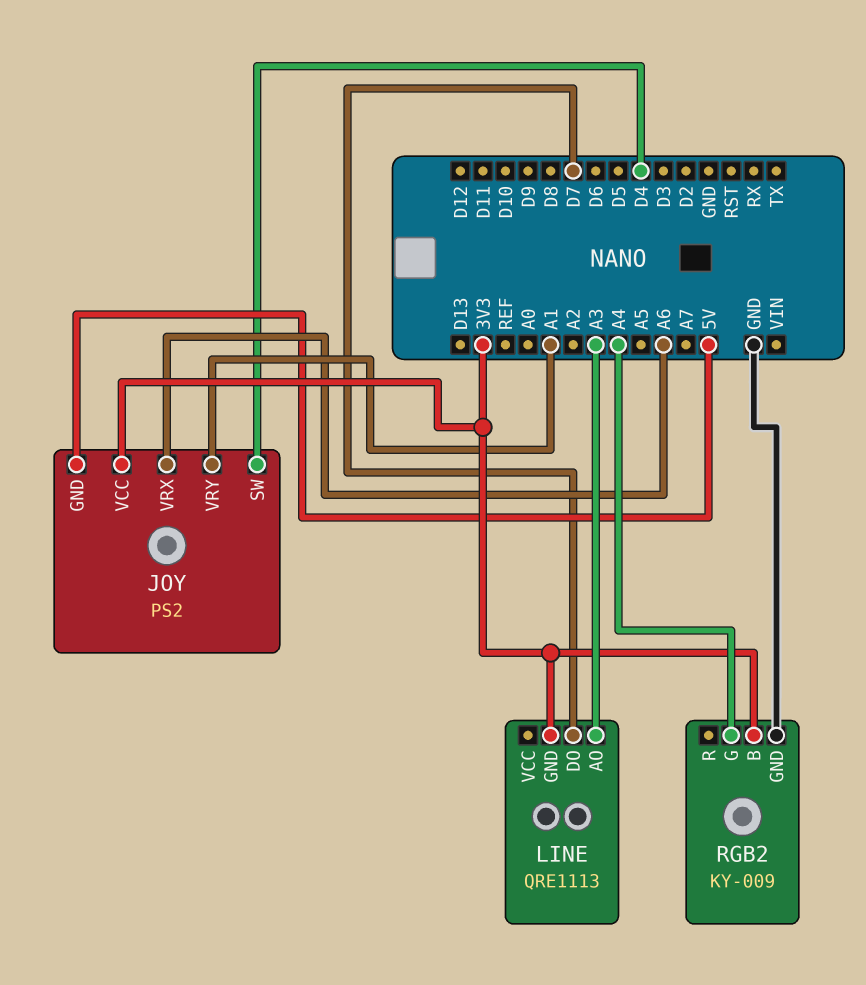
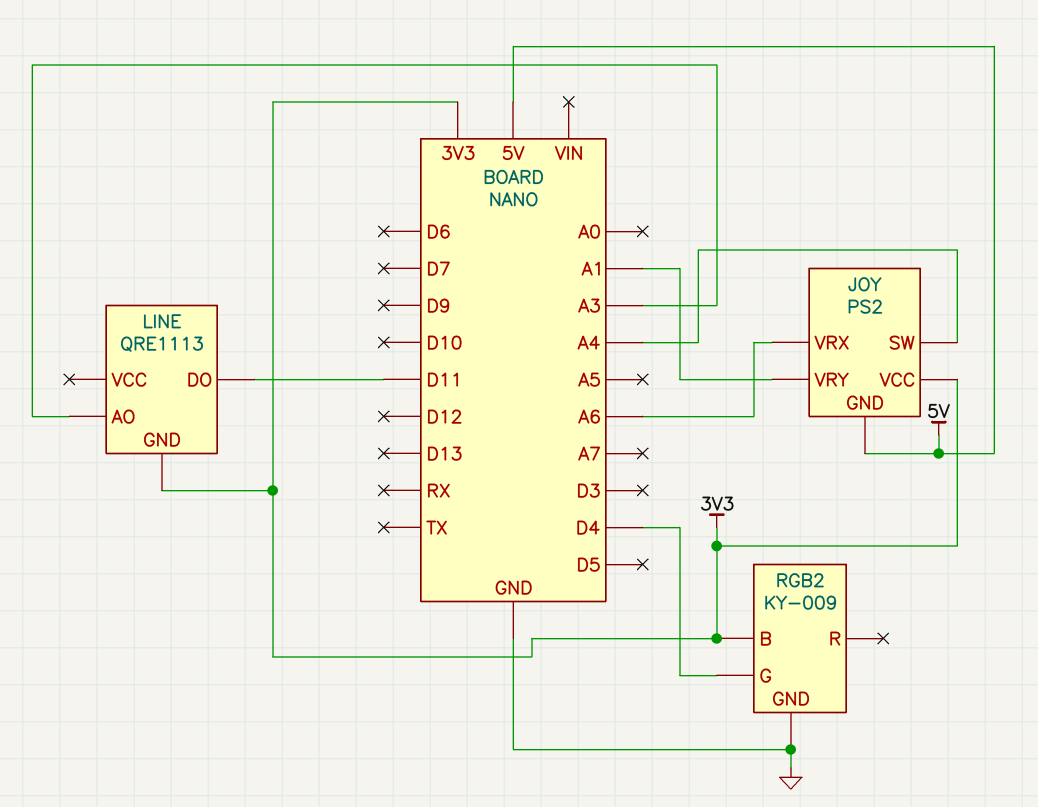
JOY pin SW: D4 -> A4
LINE pin DO: D7 -> D11
RGB2 pin G: A4 -> D4

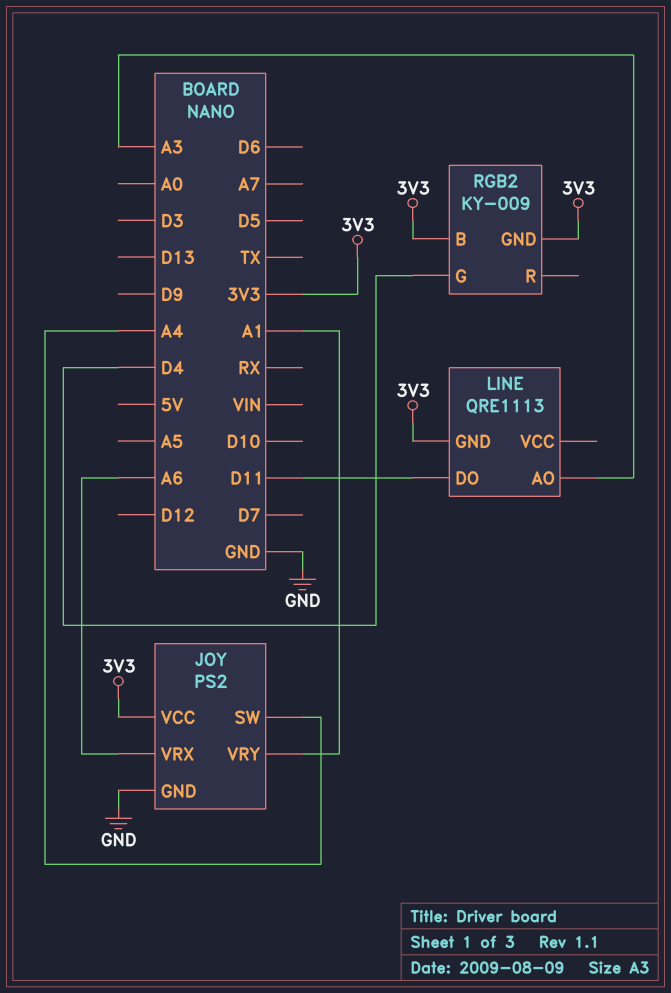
JOY pin GND: 5V -> GND
RGB2 pin GND: GND -> 3V3

